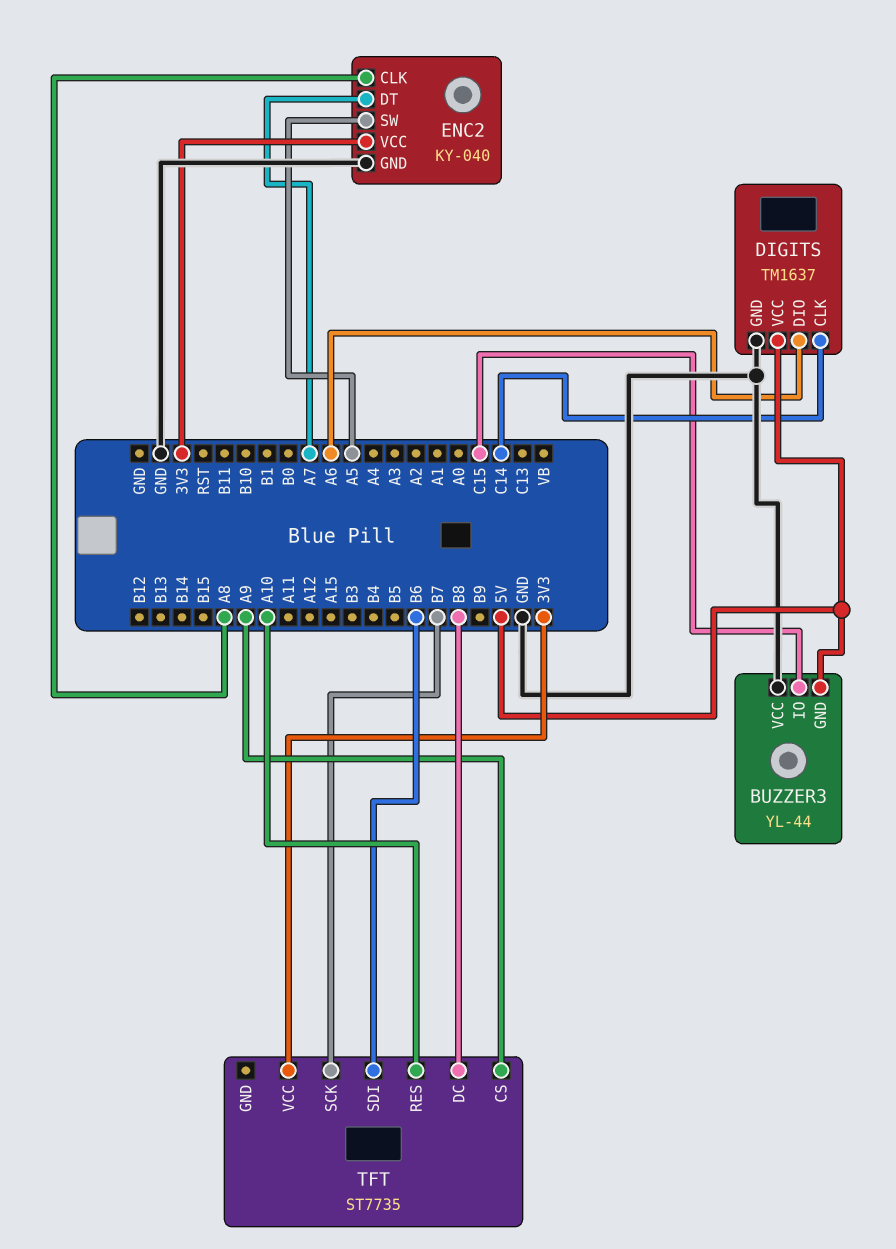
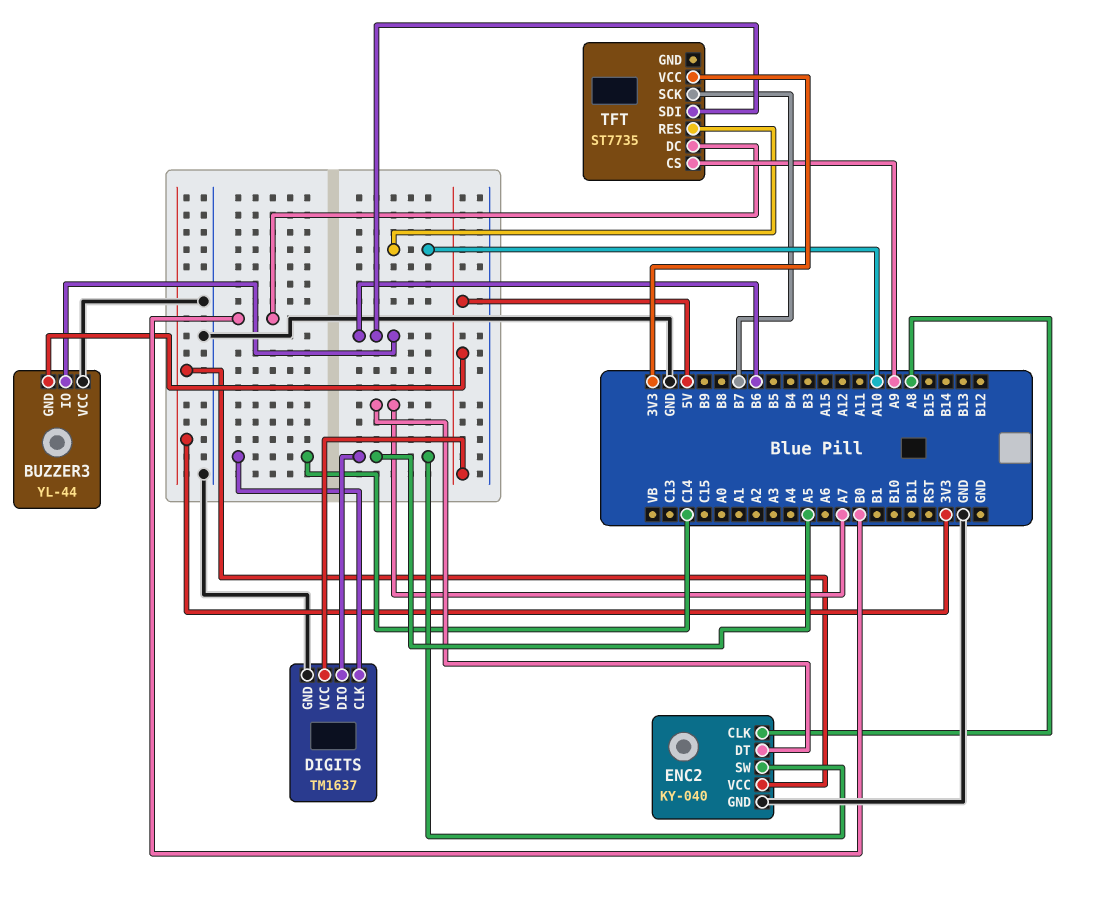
BUZZER3 pin IO: C15 -> B6
DIGITS pin DIO: A6 -> A5
TFT pin DC: B8 -> B0

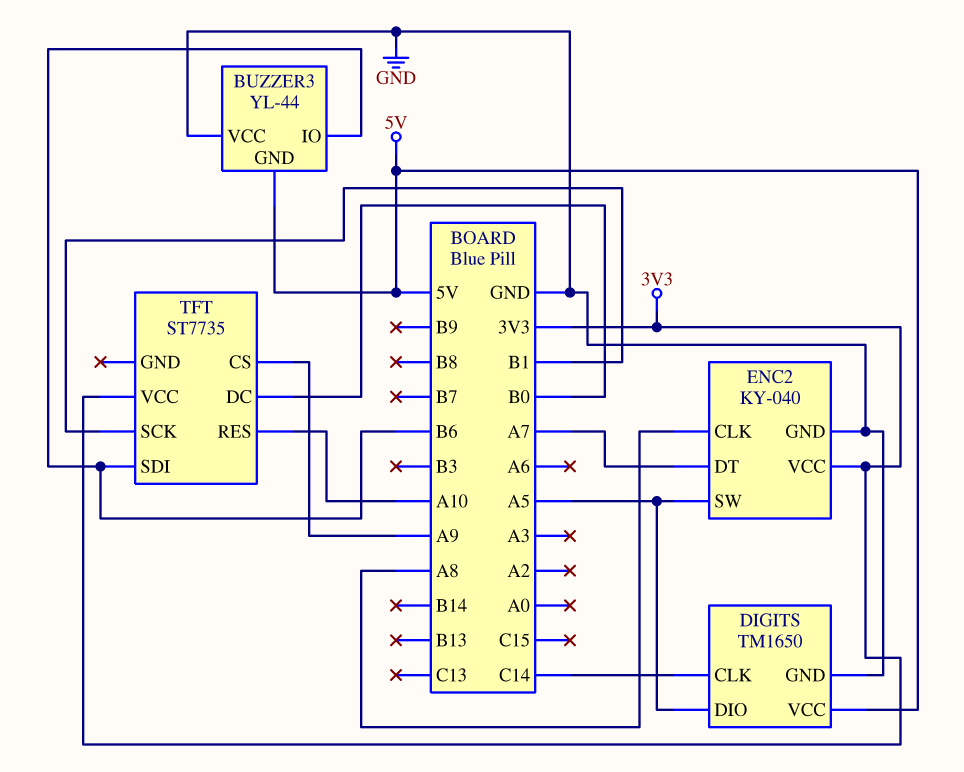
DIGITS: TM1637 -> TM1650
TFT pin SCK: B7 -> B1

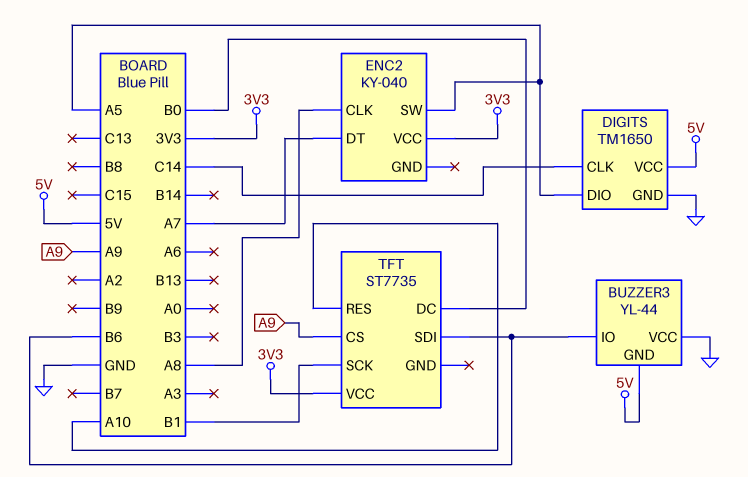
ENC2 pin GND: GND -> none

